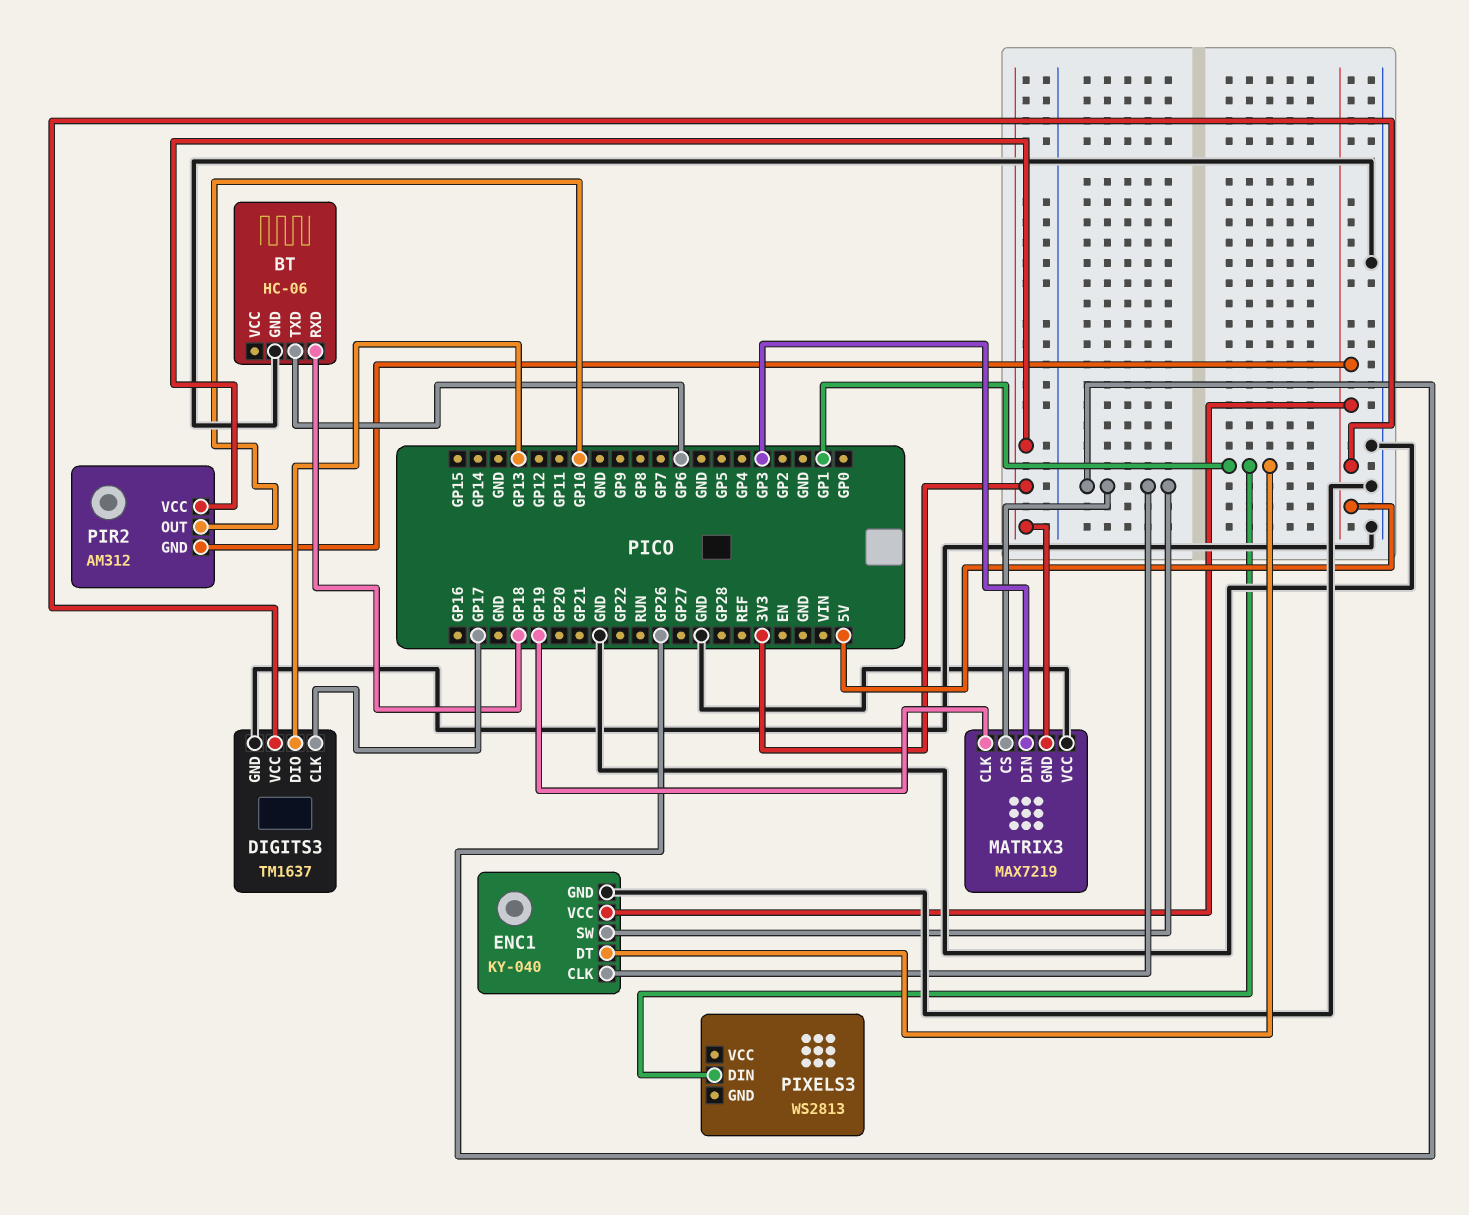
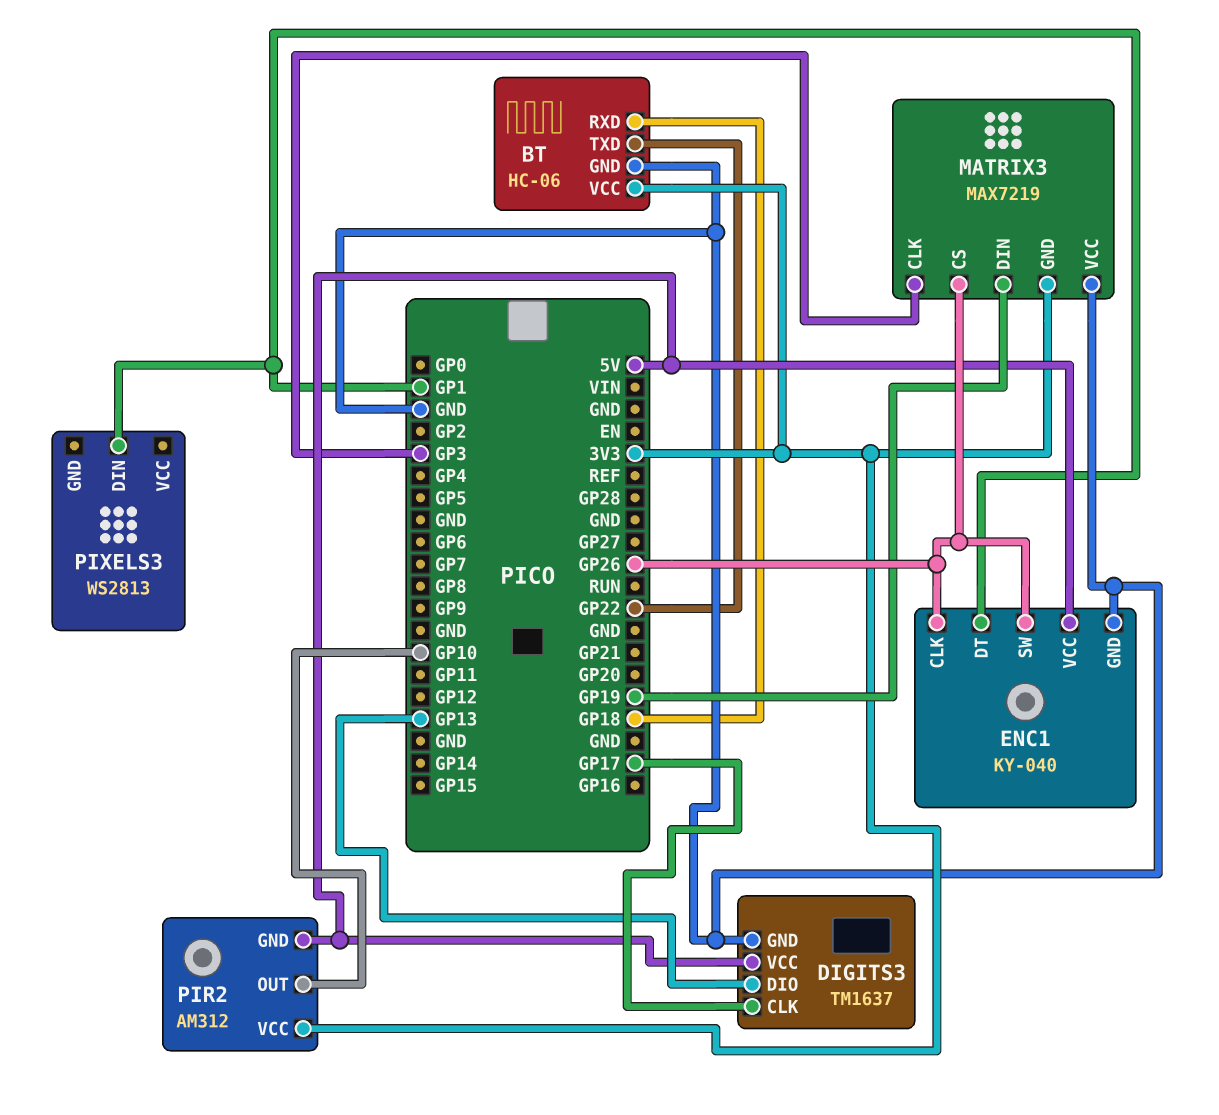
BT pin TXD: GP6 -> GP22
BT pin VCC: none -> 3V3
MATRIX3 pin CLK: GP19 -> GP3
MATRIX3 pin DIN: GP3 -> GP19

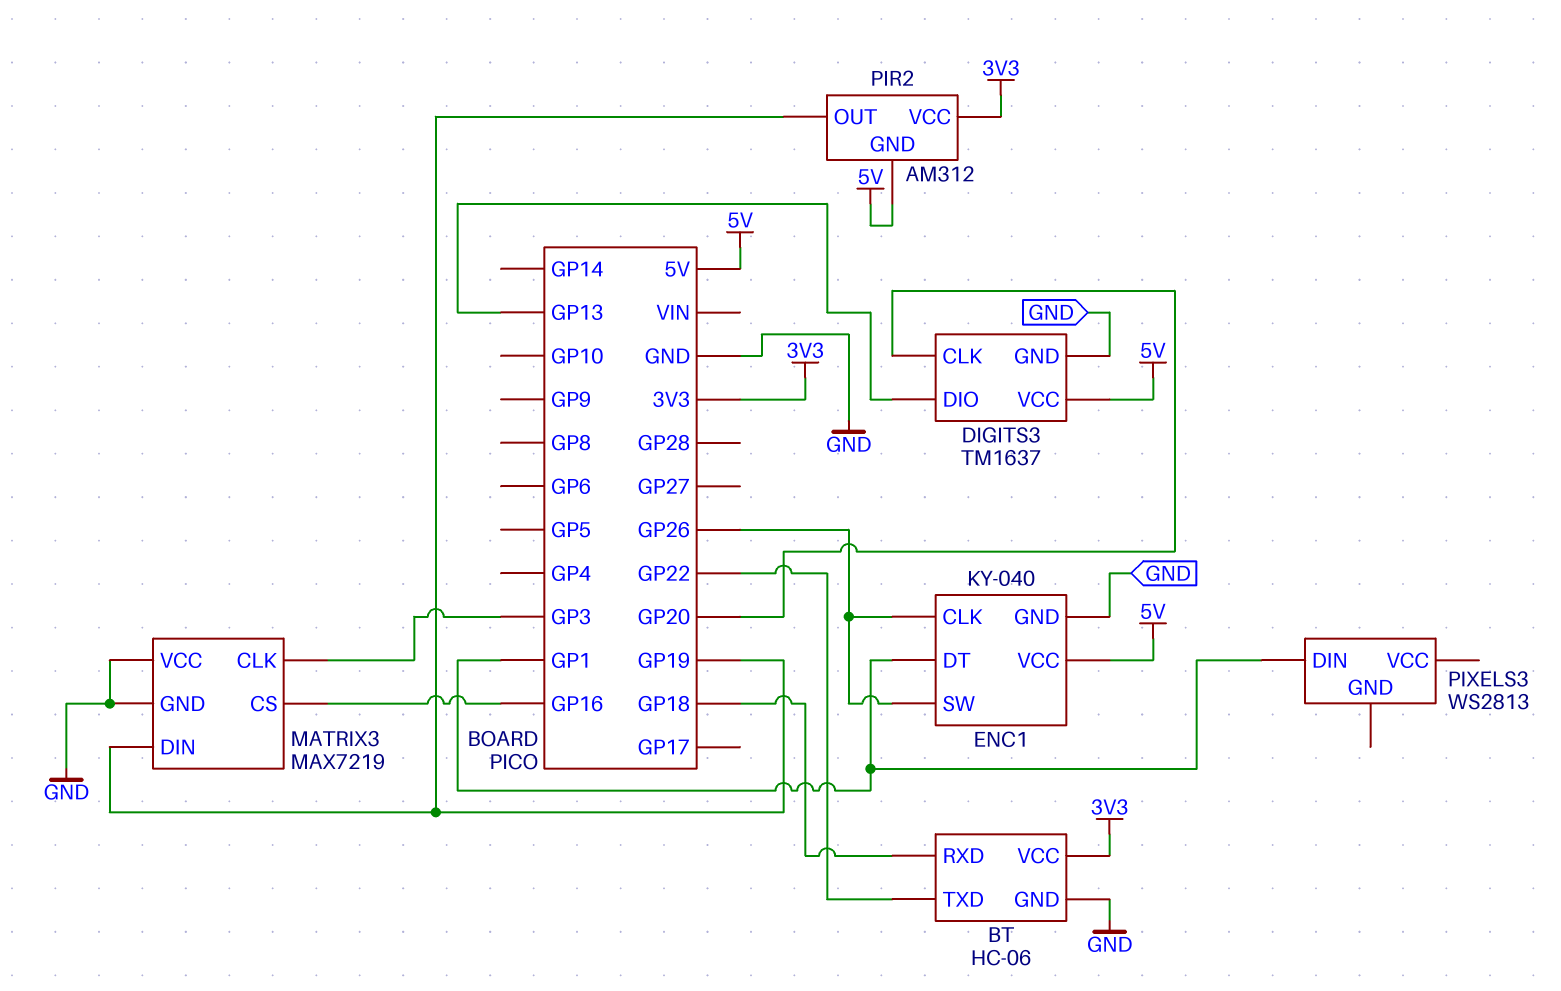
DIGITS3 pin CLK: GP17 -> GP20
MATRIX3 pin CS: GP26 -> GP16
MATRIX3 pin GND: 3V3 -> GND
PIR2 pin OUT: GP10 -> GP19

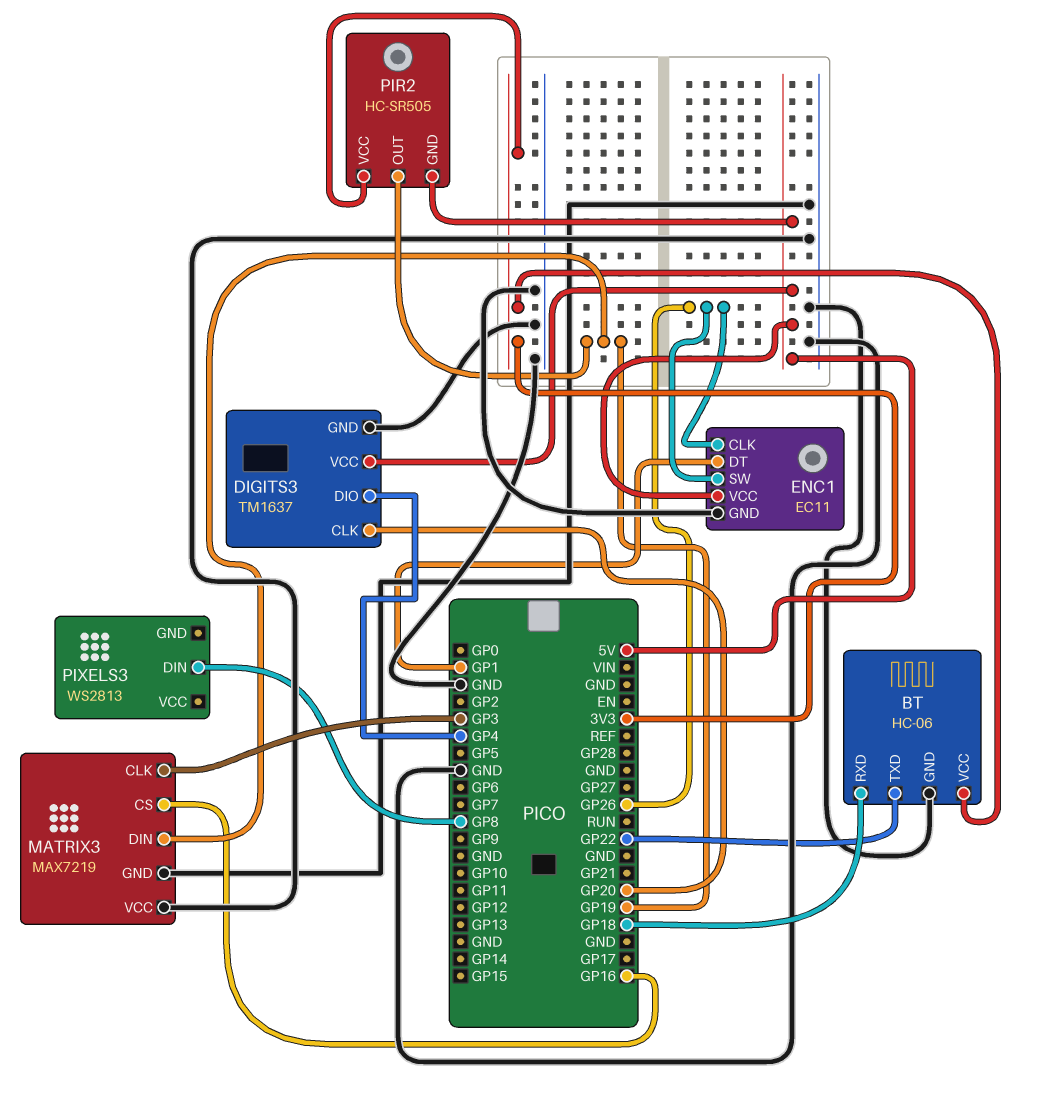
DIGITS3 pin DIO: GP13 -> GP4
ENC1: KY-040 -> EC11
PIR2: AM312 -> HC-SR505
PIXELS3 pin DIN: GP1 -> GP8

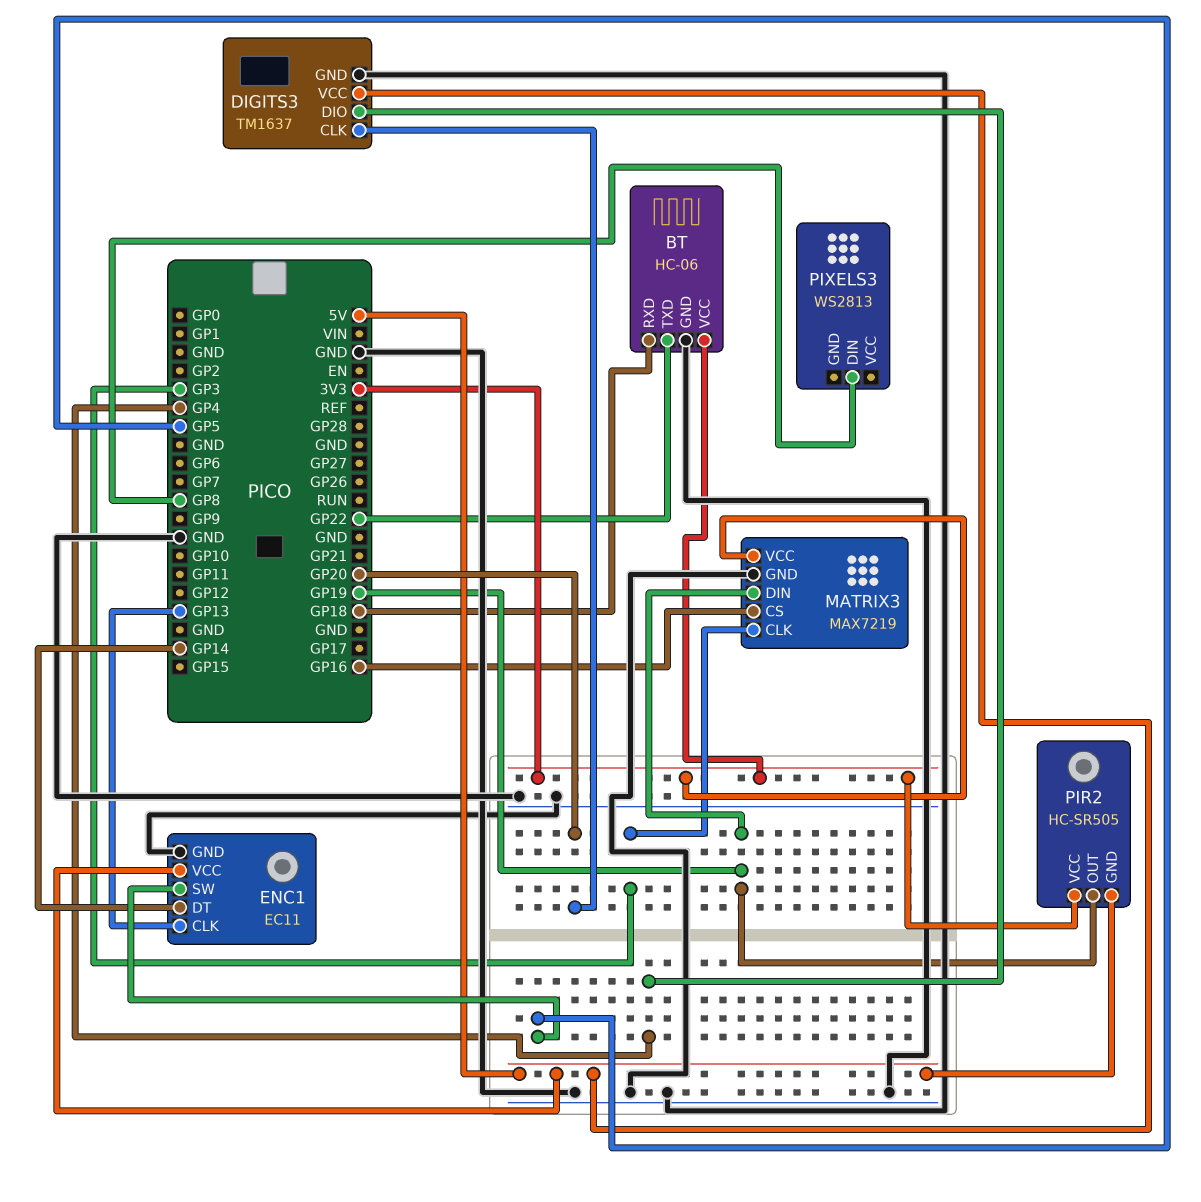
ENC1 pin CLK: GP26 -> GP13
ENC1 pin DT: GP1 -> GP14
ENC1 pin SW: GP26 -> GP5
MATRIX3 pin VCC: GND -> 3V3

